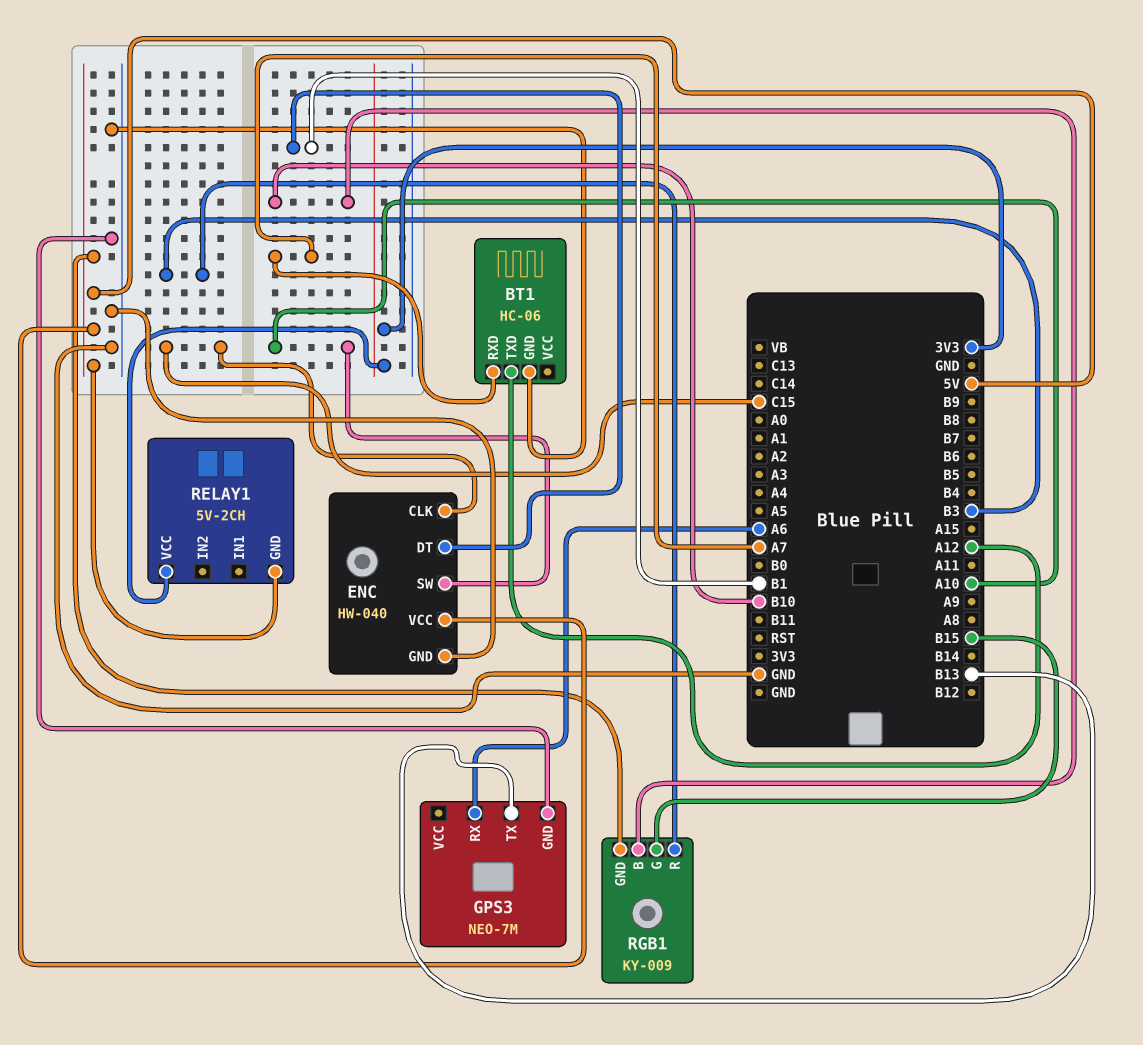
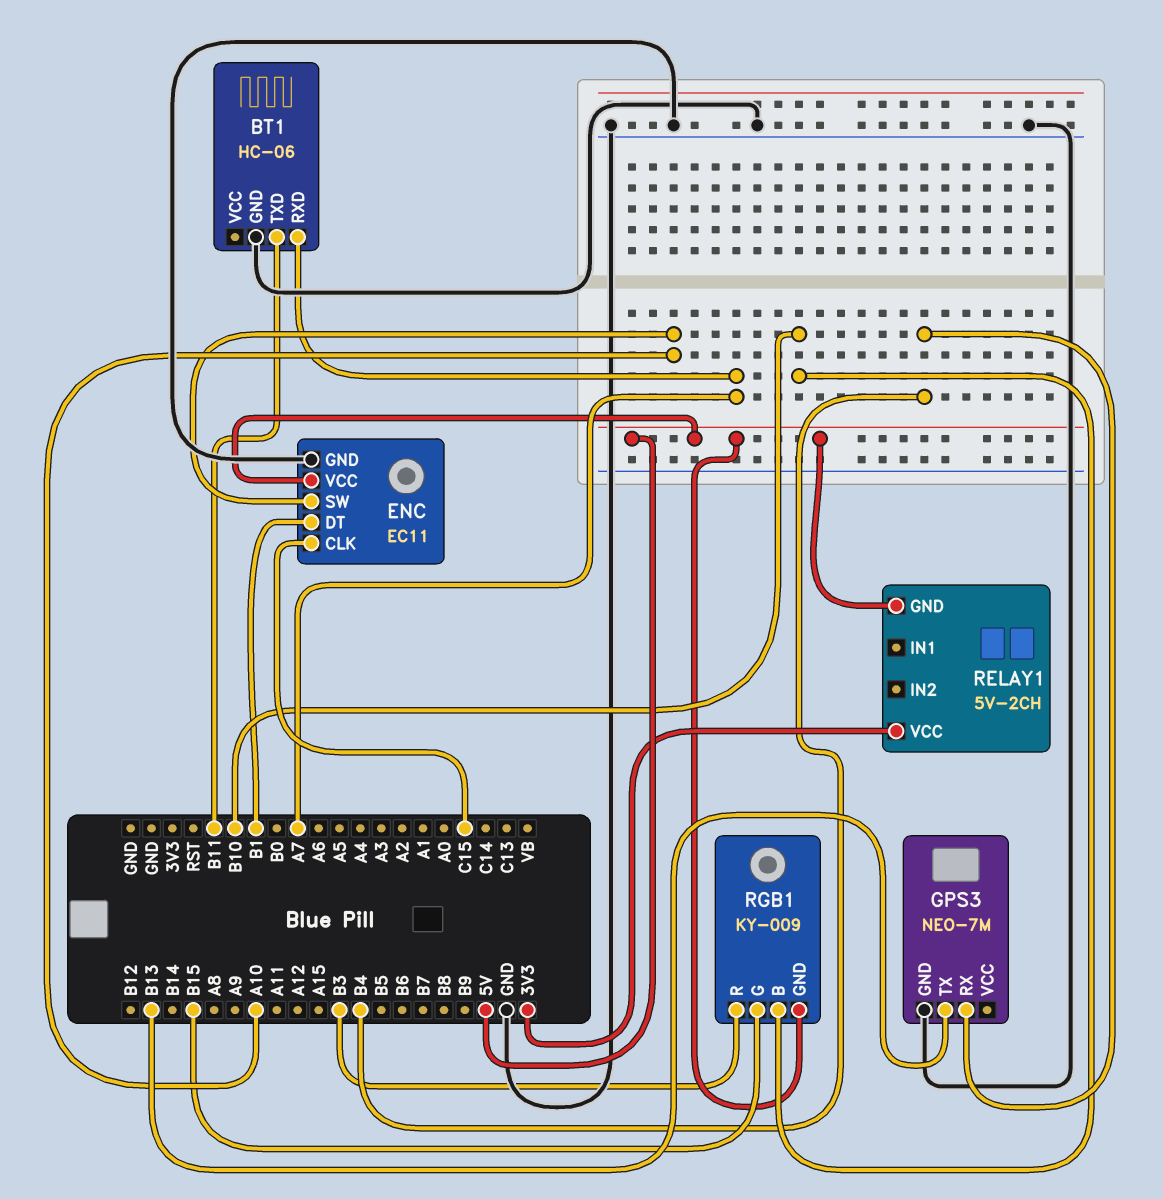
BT1 pin TXD: A12 -> B11
ENC: HW-040 -> EC11
GPS3 pin RX: A6 -> B4

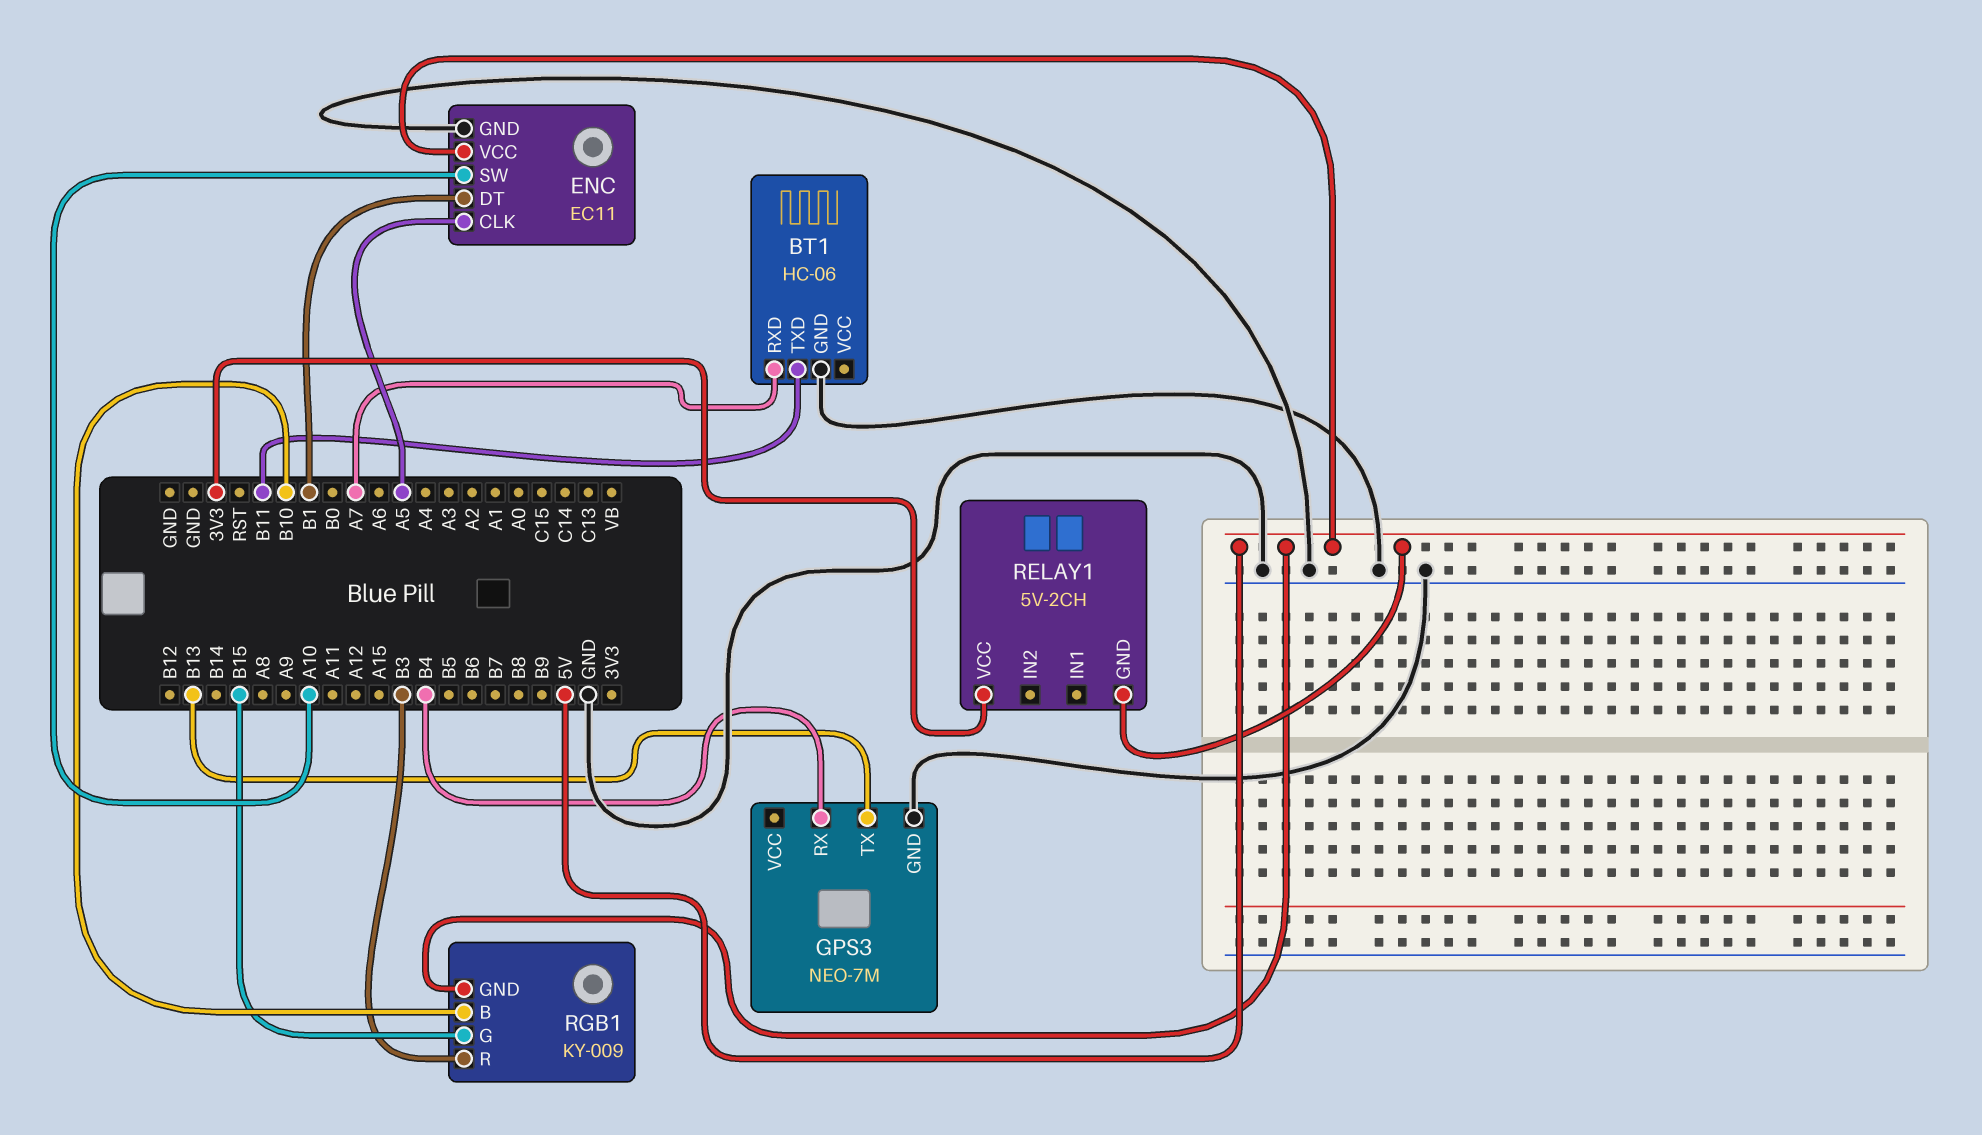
ENC pin CLK: C15 -> A5

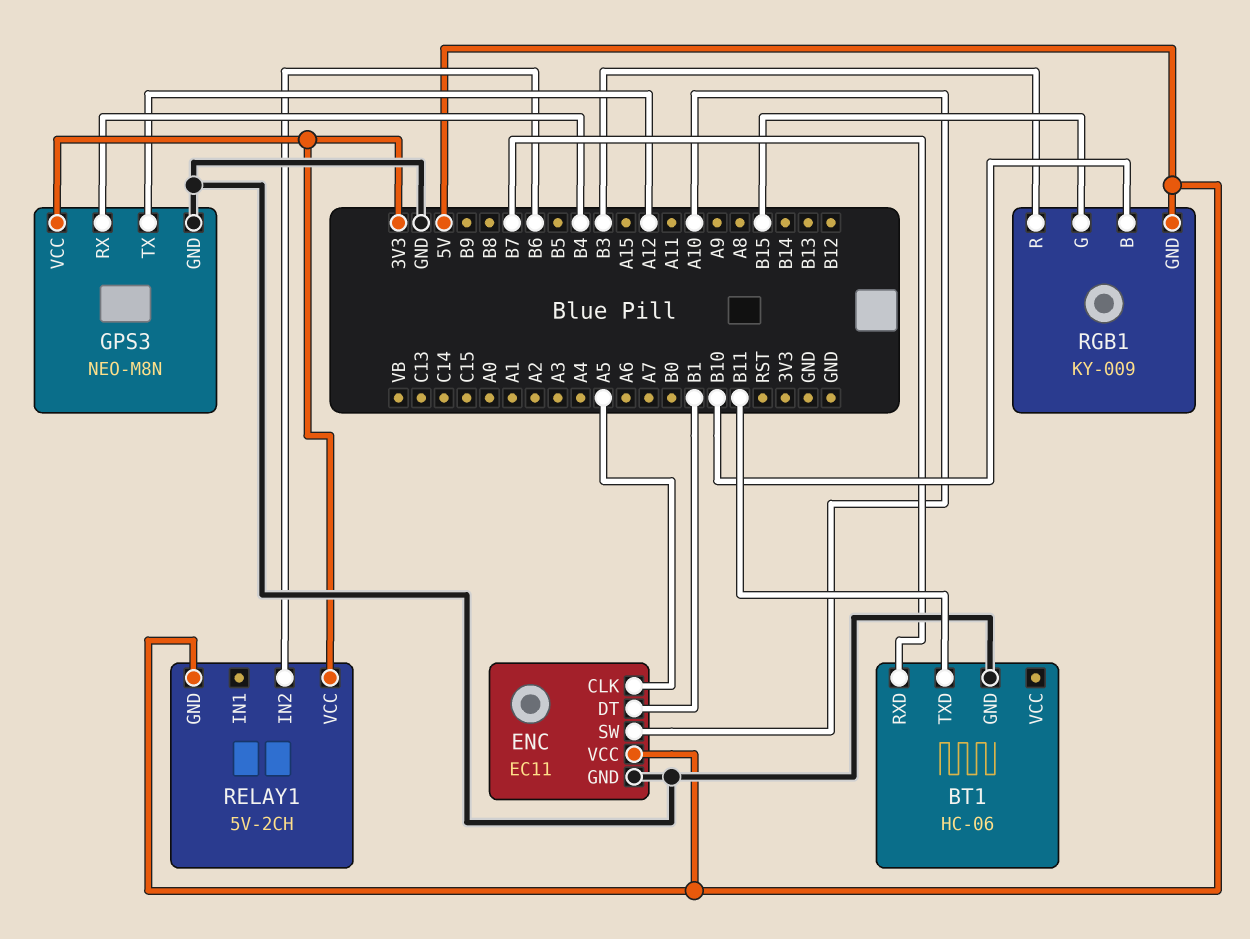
BT1 pin RXD: A7 -> B7
GPS3: NEO-7M -> NEO-M8N
GPS3 pin TX: B13 -> A12
GPS3 pin VCC: none -> 3V3
RELAY1 pin IN2: none -> B6

